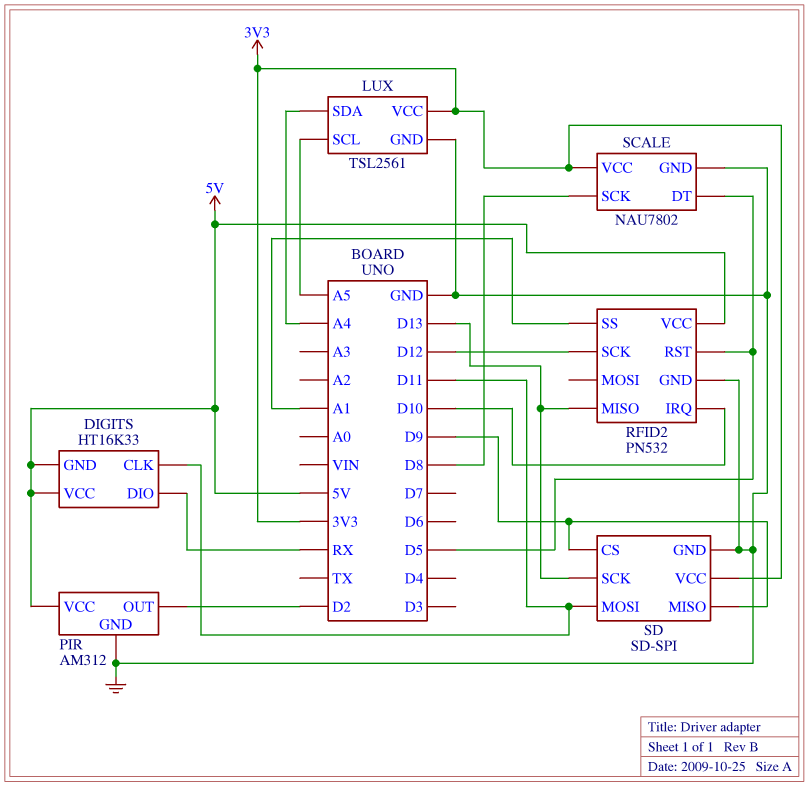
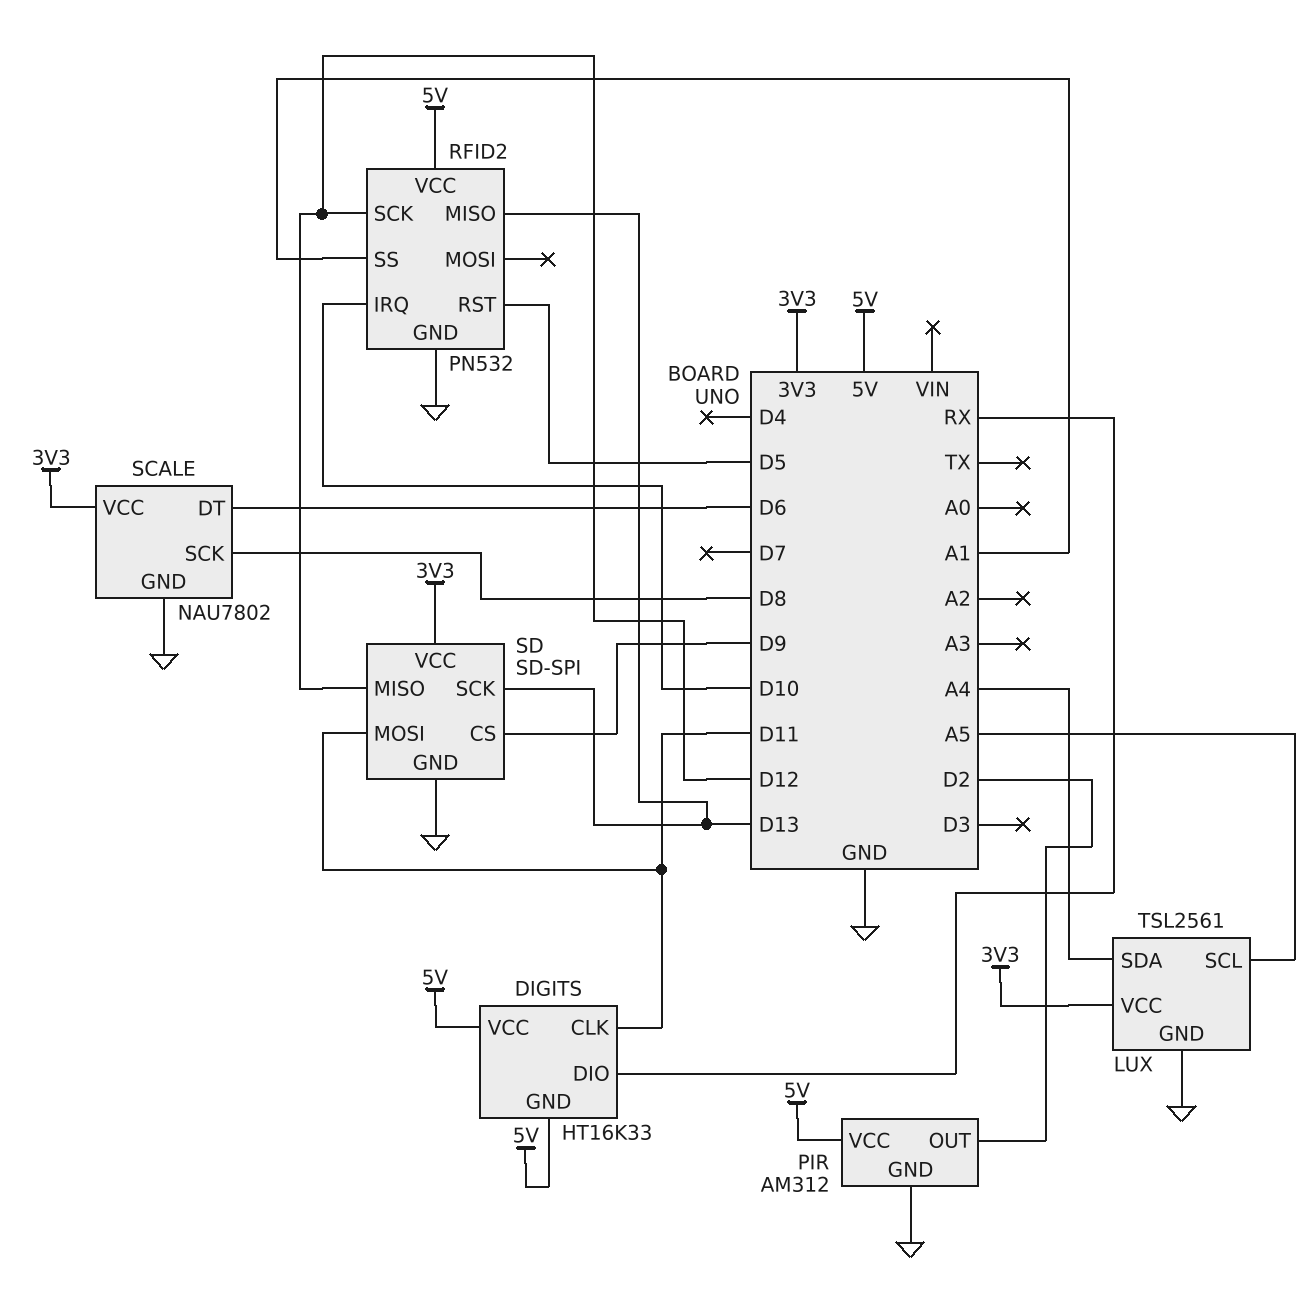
SCALE pin DT: D5 -> D6
SD pin MISO: D9 -> D12

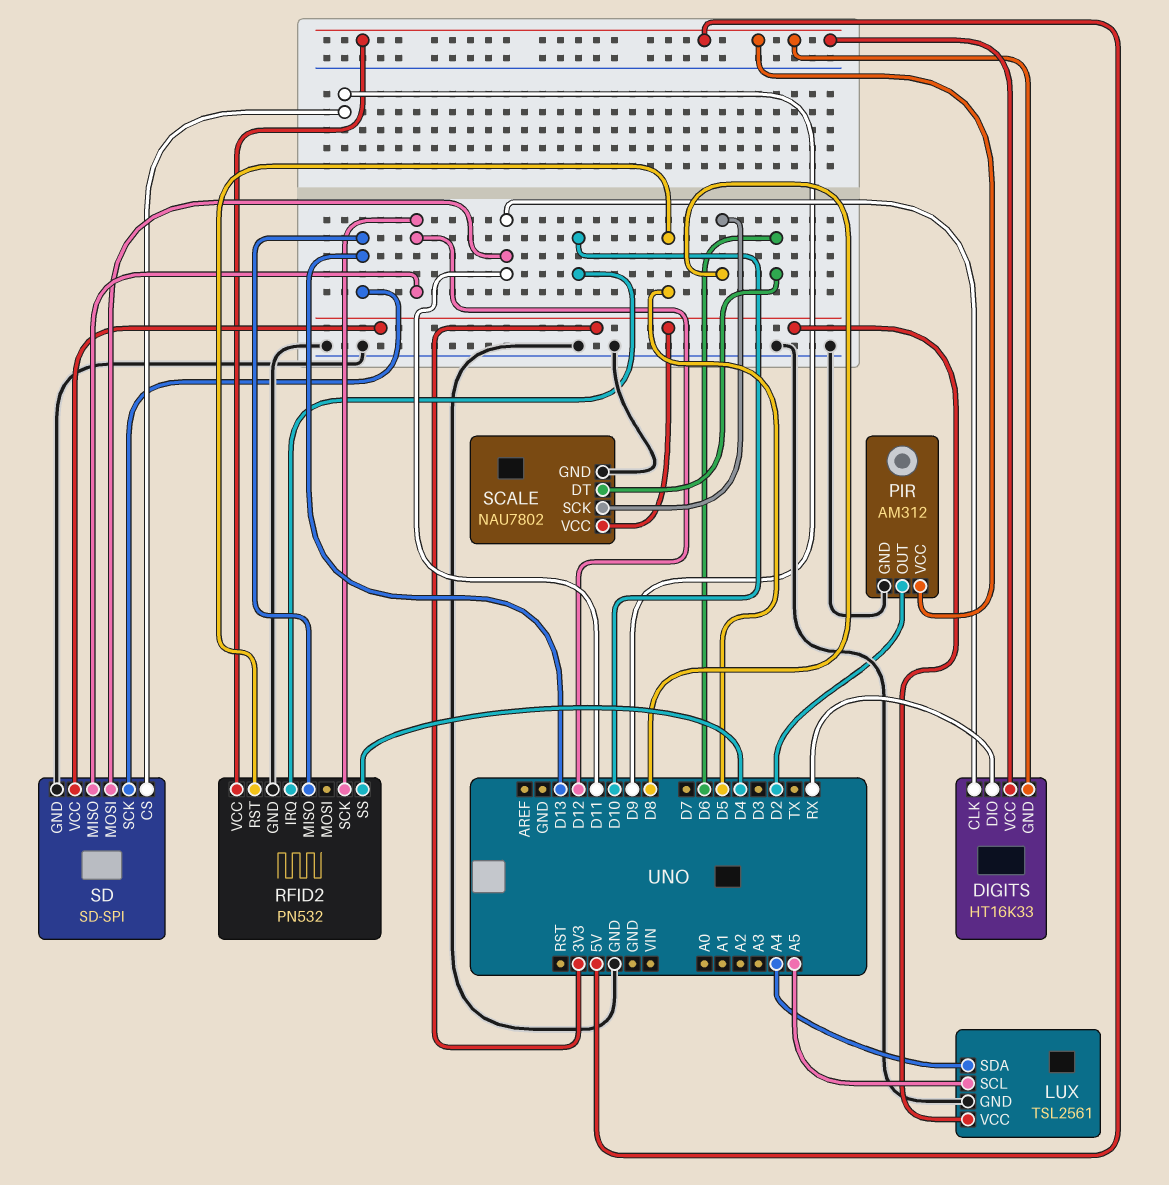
RFID2 pin SS: A1 -> D4

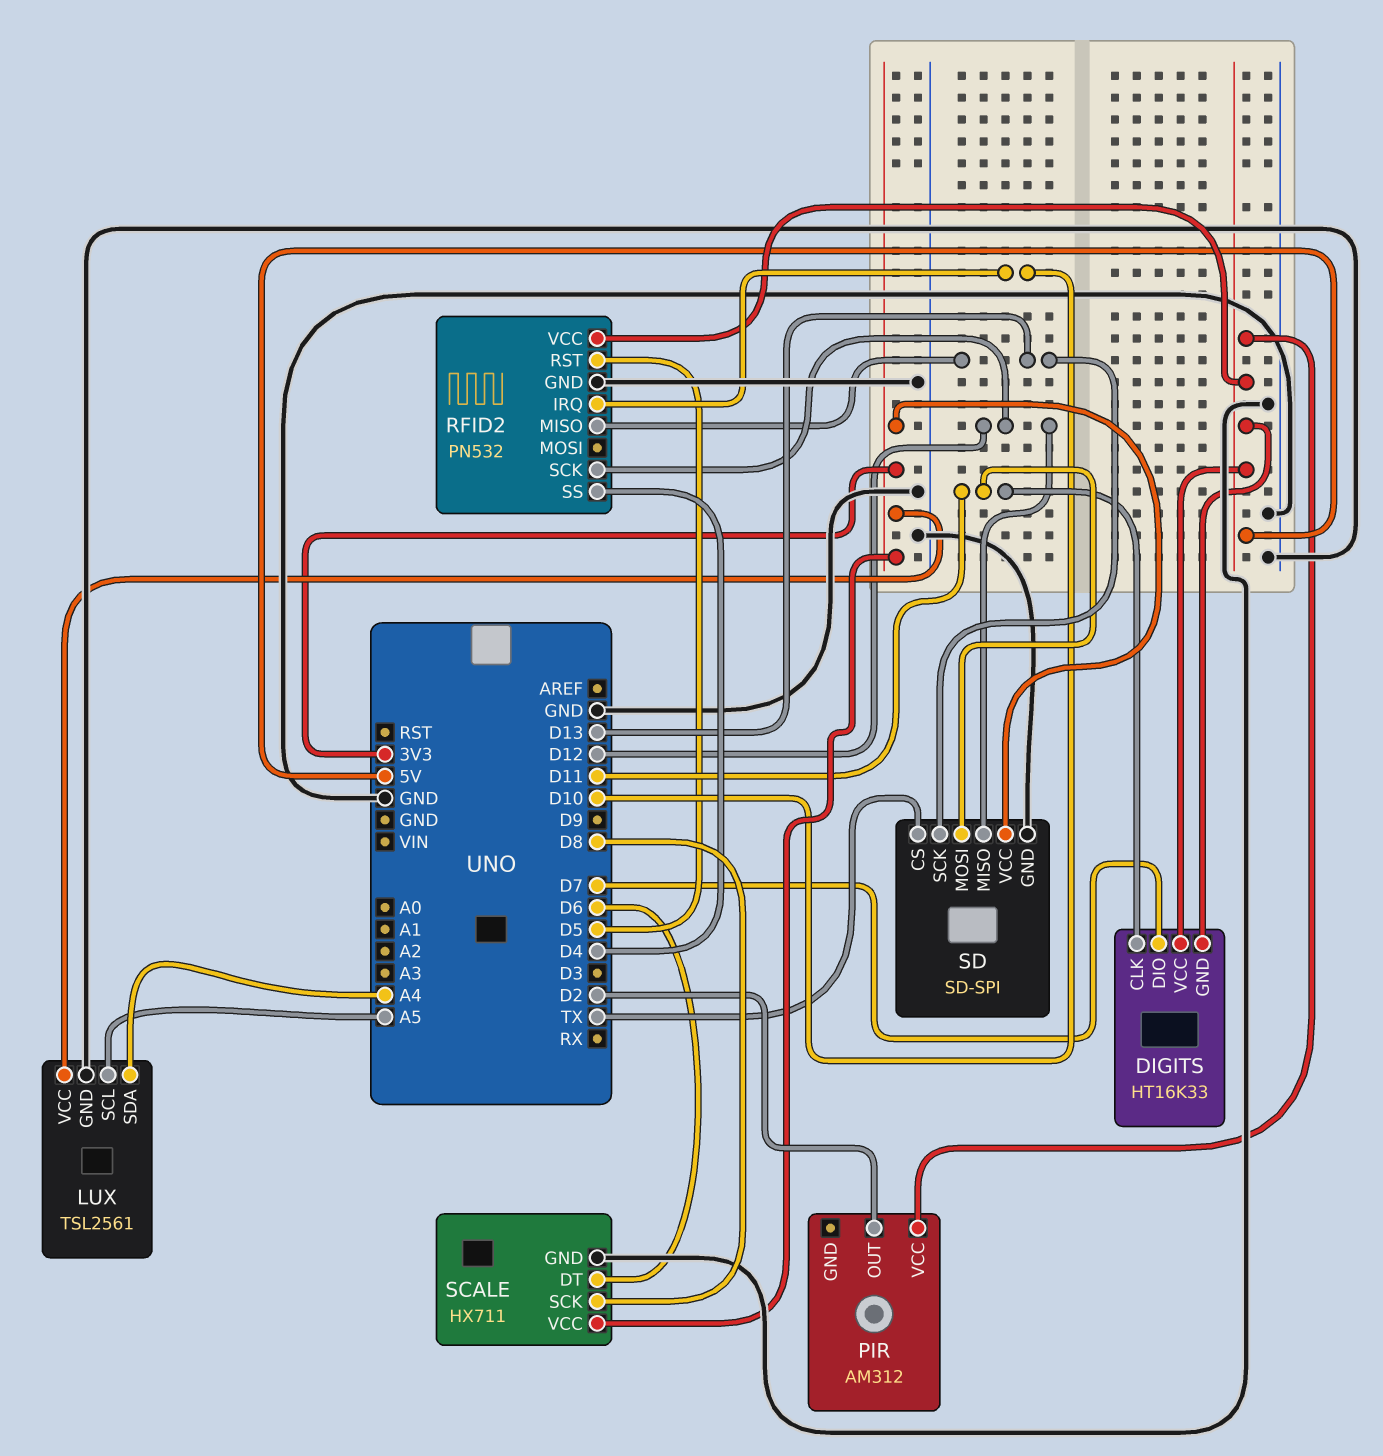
DIGITS pin DIO: RX -> D7
PIR pin GND: GND -> none
SCALE: NAU7802 -> HX711
SD pin CS: D9 -> TX

